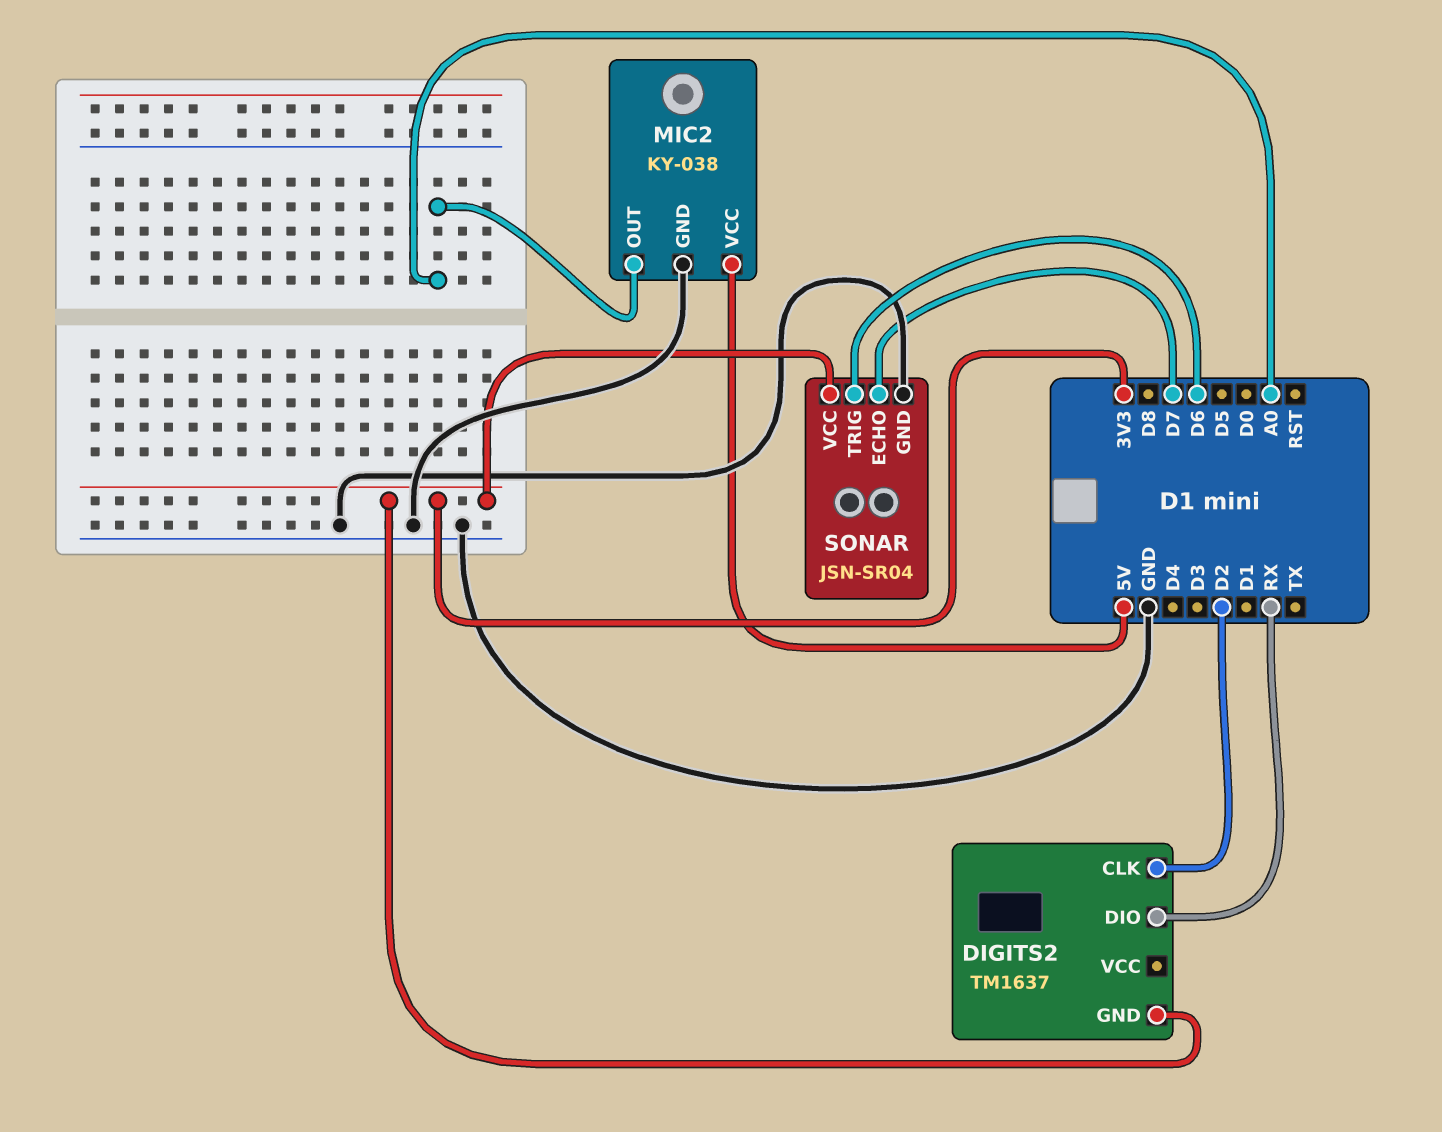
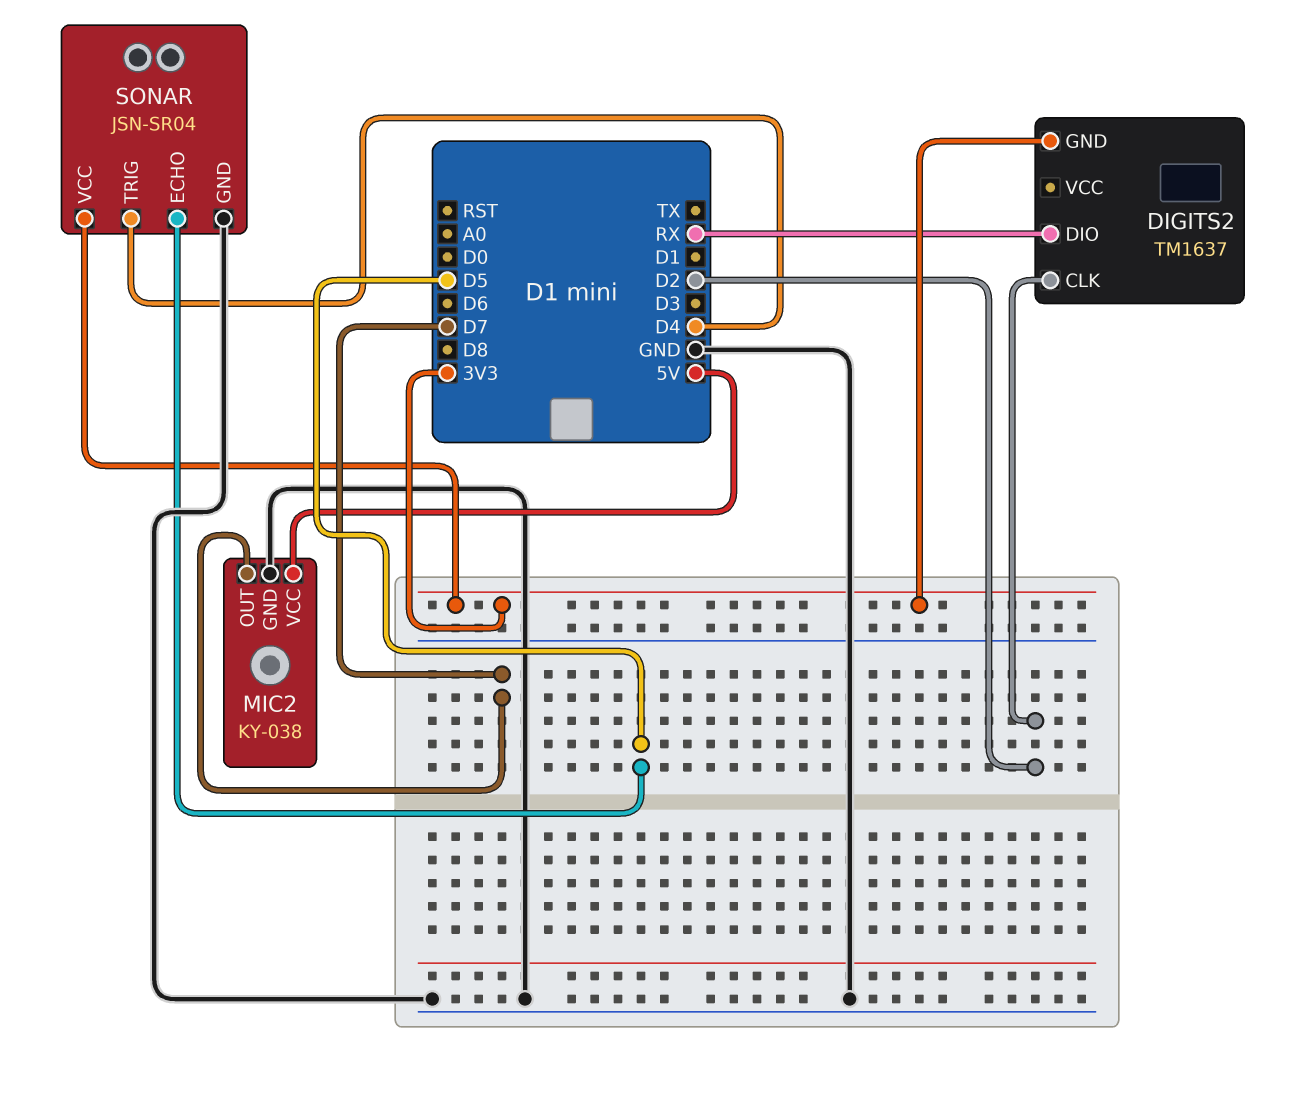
MIC2 pin OUT: A0 -> D7
SONAR pin ECHO: D7 -> D5
SONAR pin TRIG: D6 -> D4

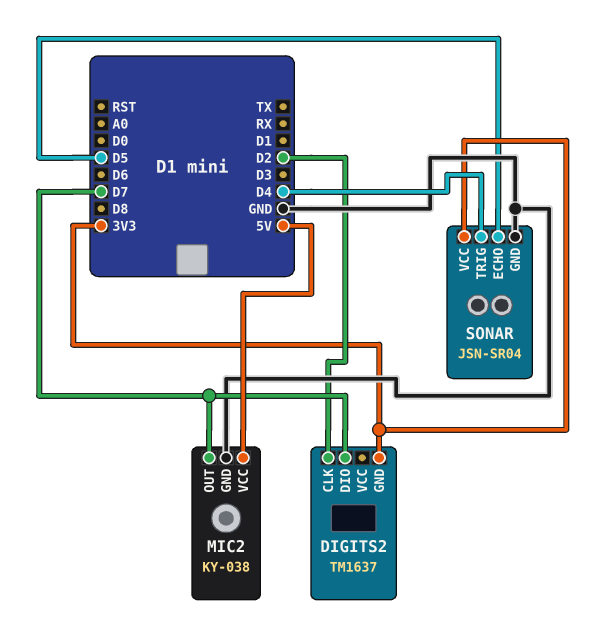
DIGITS2 pin DIO: RX -> D7

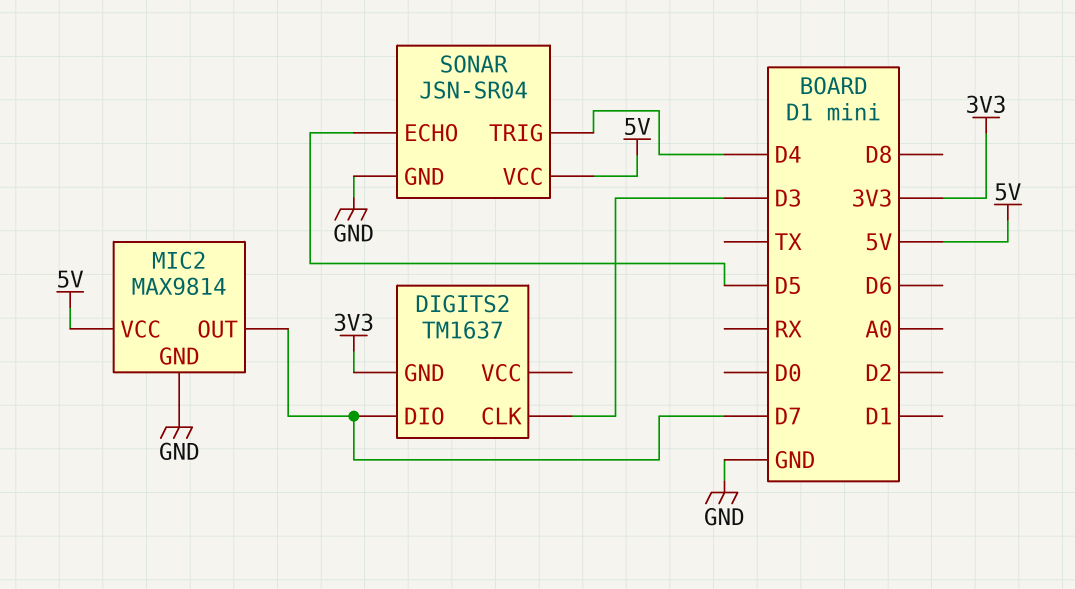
DIGITS2 pin CLK: D2 -> D3
MIC2: KY-038 -> MAX9814
SONAR pin VCC: 3V3 -> 5V

